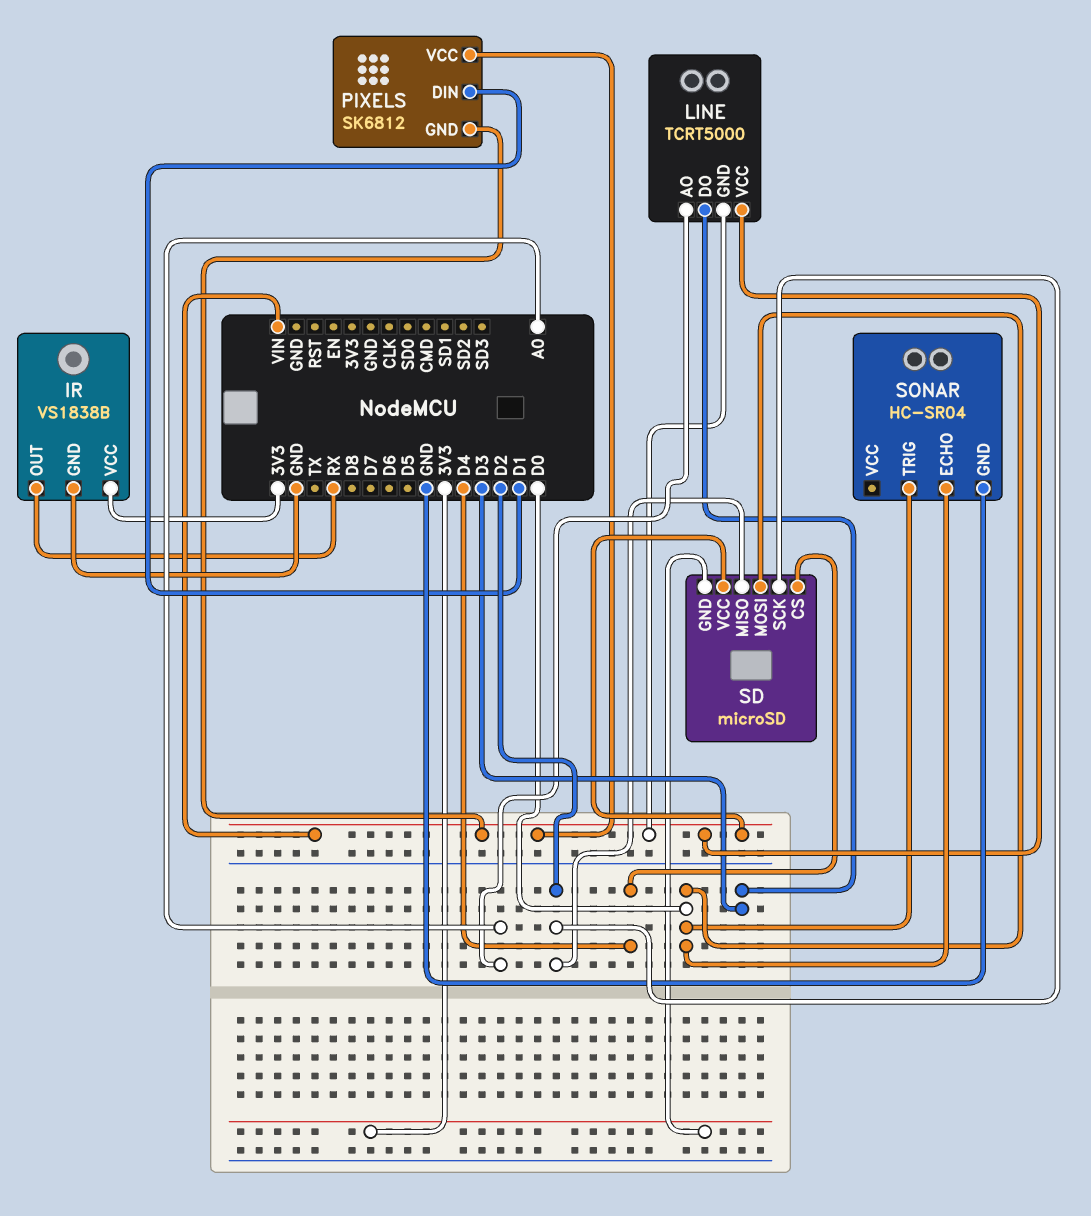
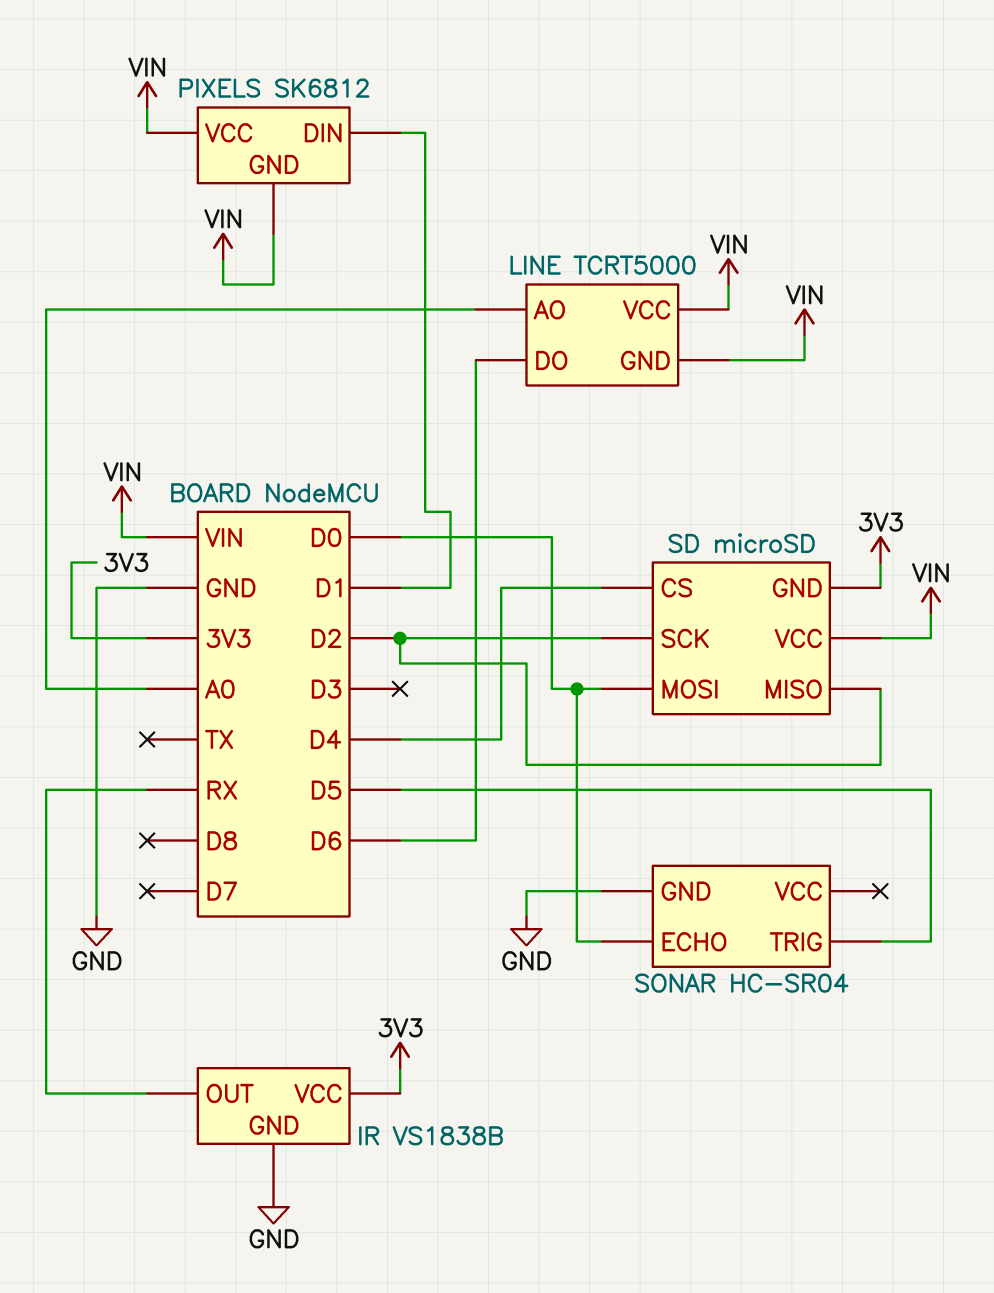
LINE pin DO: D3 -> D6
SONAR pin TRIG: D0 -> D5

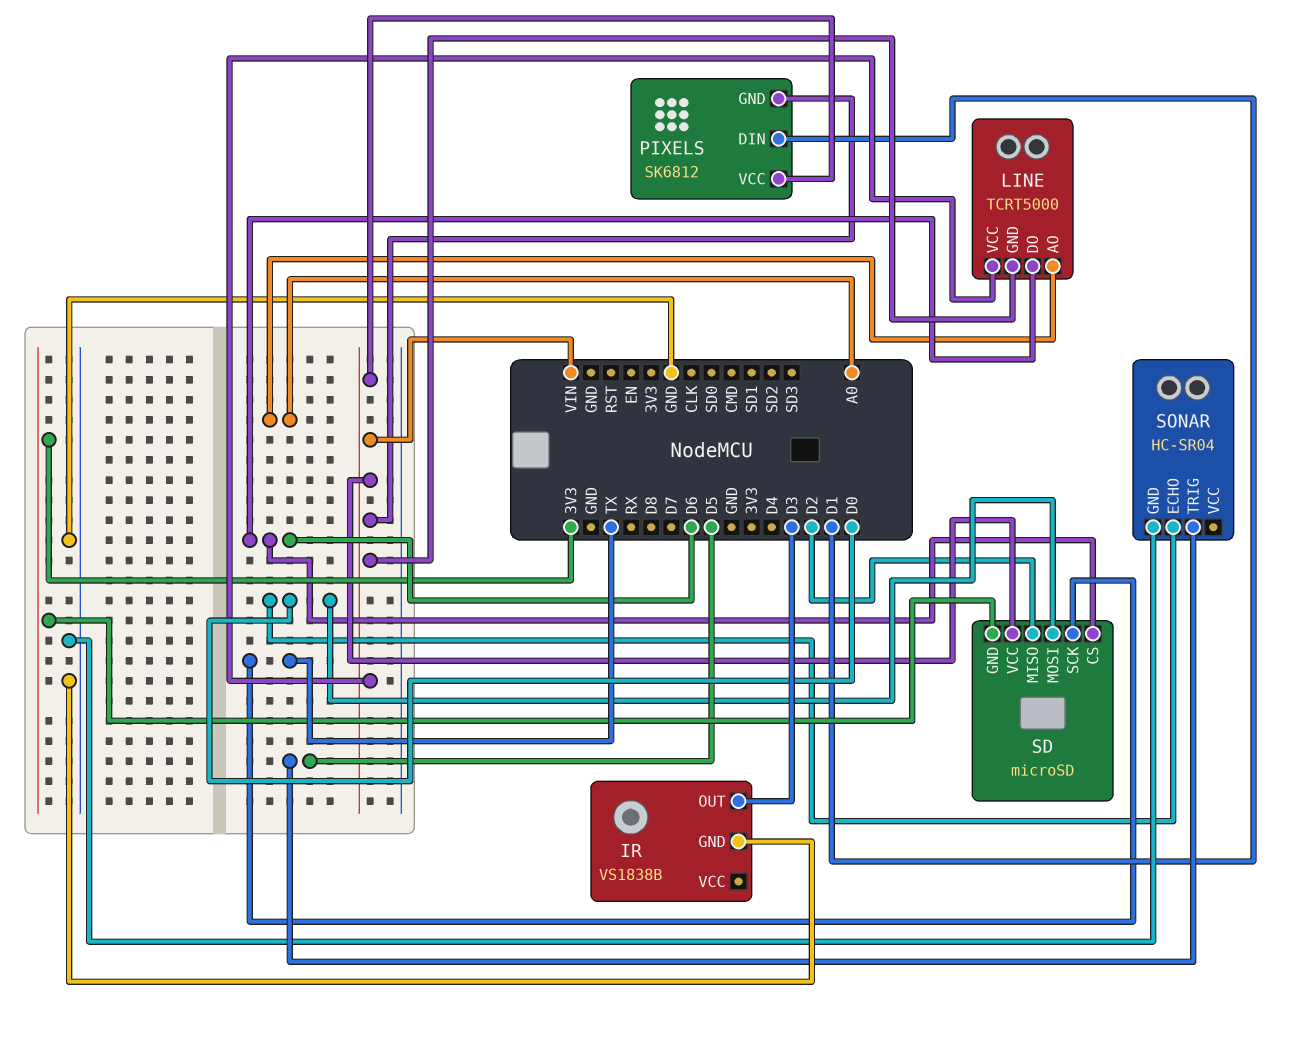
IR pin OUT: RX -> D3
IR pin VCC: 3V3 -> none
SD pin CS: D4 -> D6
SD pin SCK: D2 -> TX

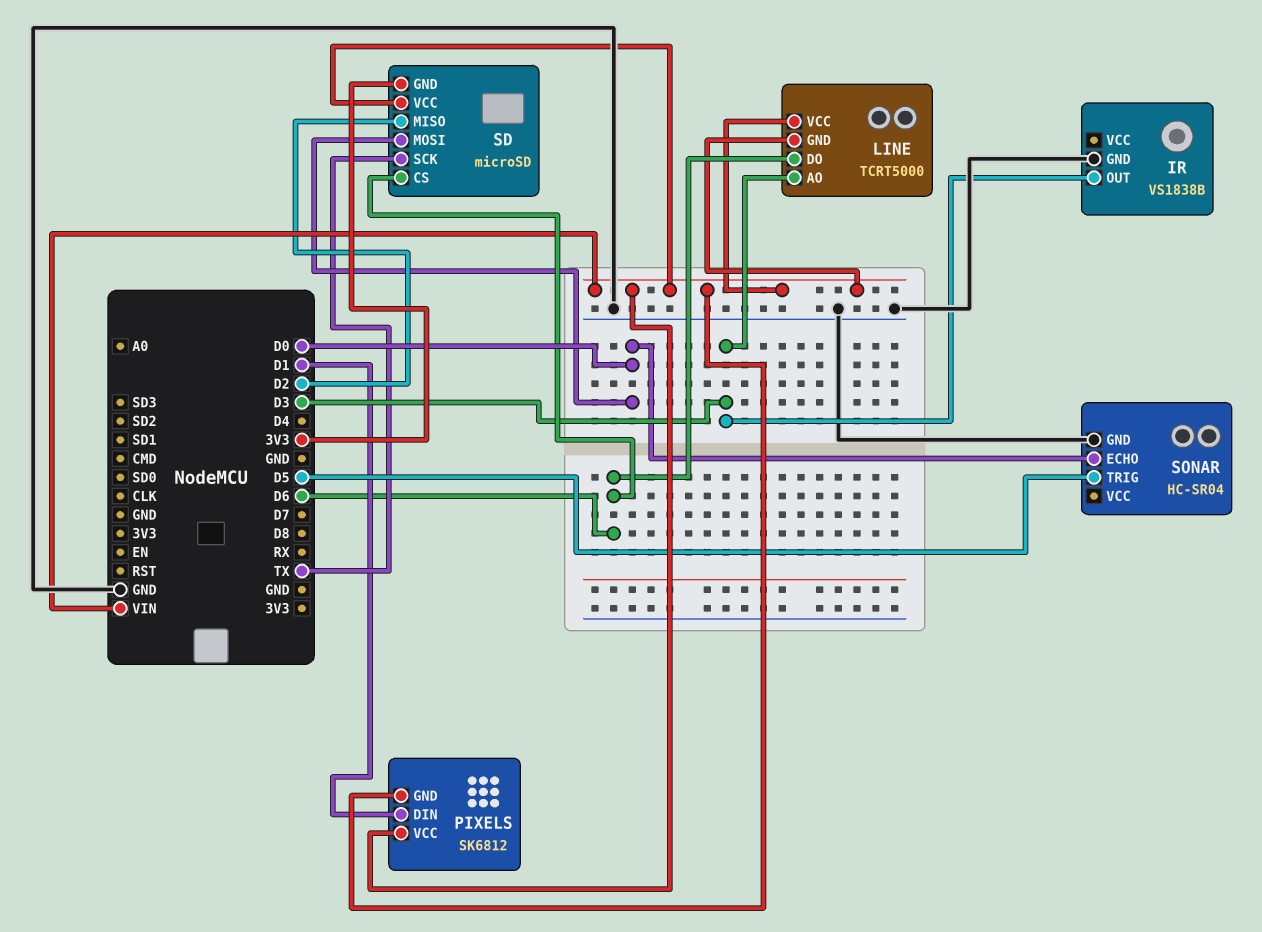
LINE pin AO: A0 -> D3

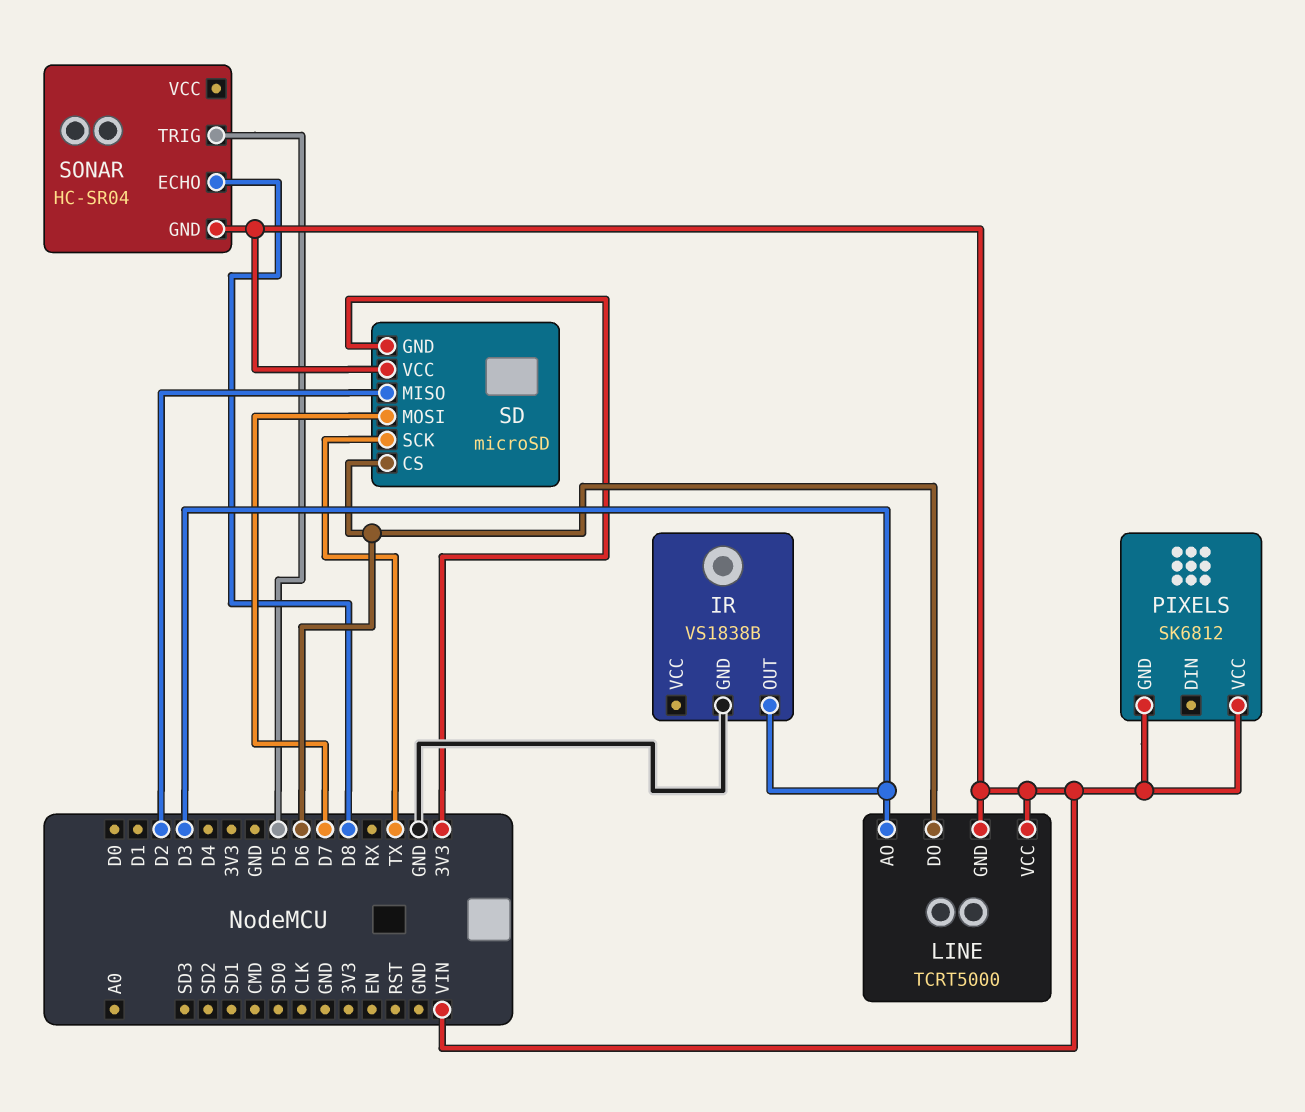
PIXELS pin DIN: D1 -> none
SD pin MOSI: D0 -> D7
SONAR pin ECHO: D0 -> D8
SONAR pin GND: GND -> VIN

